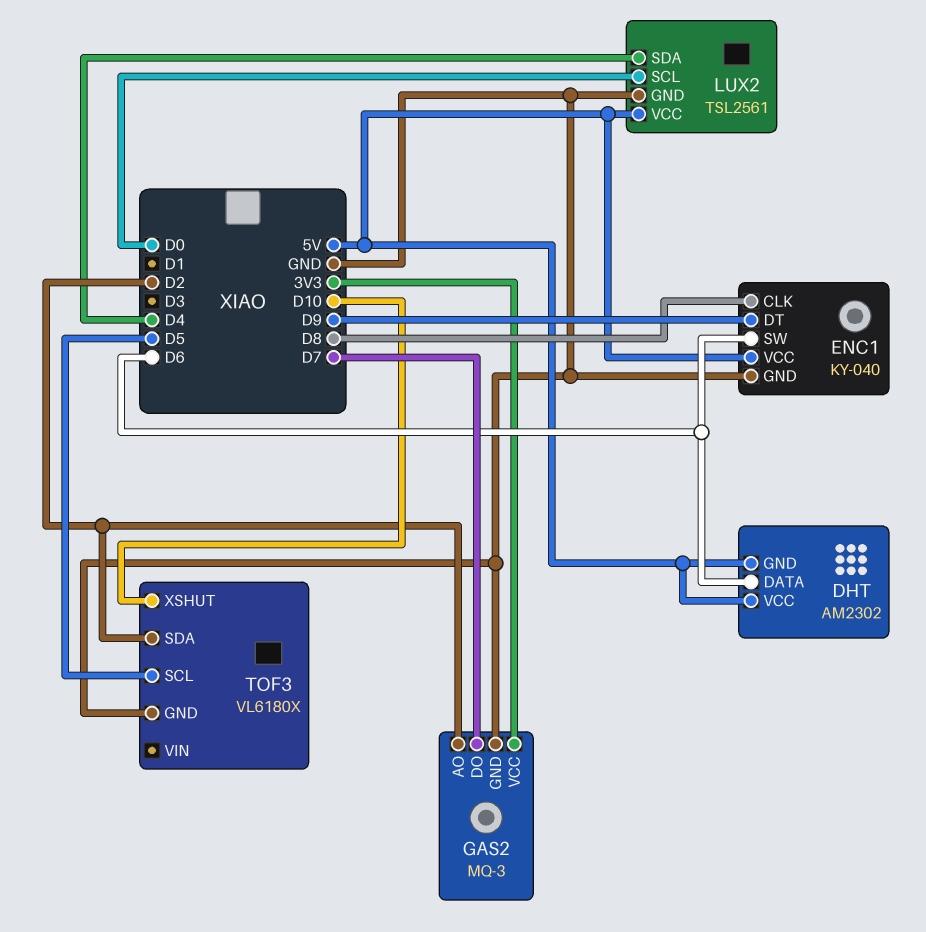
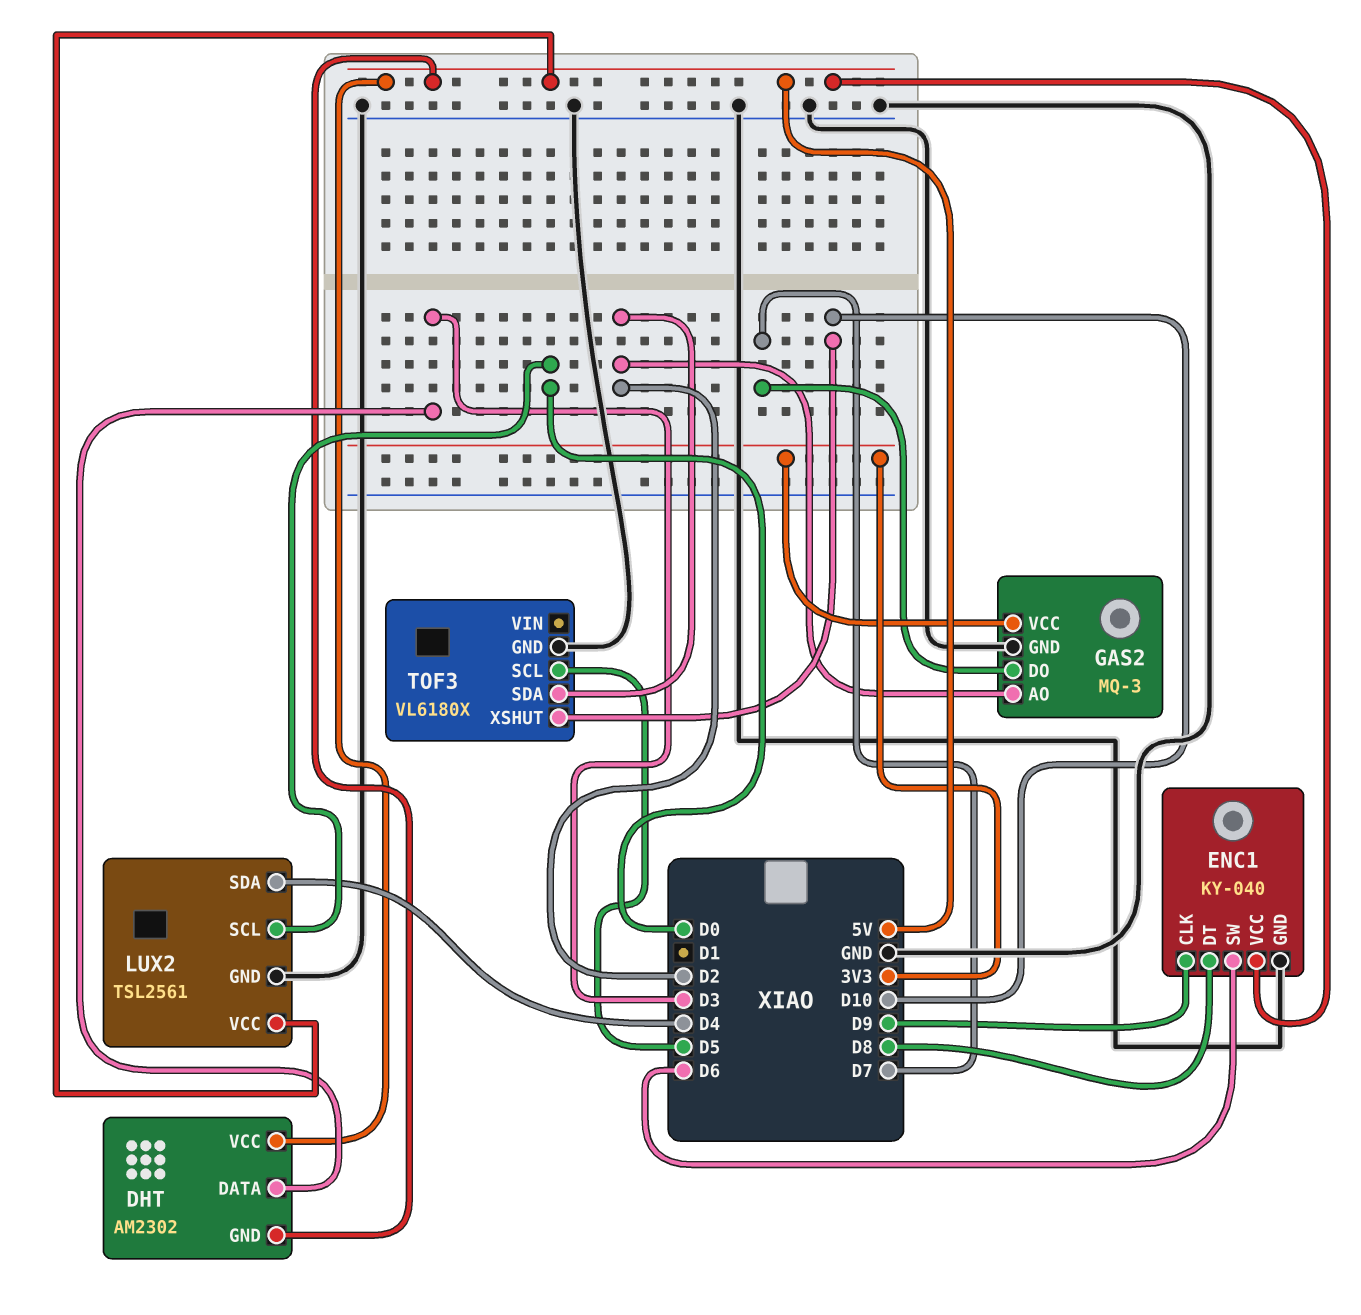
DHT pin DATA: D6 -> D3
ENC1 pin CLK: D8 -> D9
ENC1 pin DT: D9 -> D8

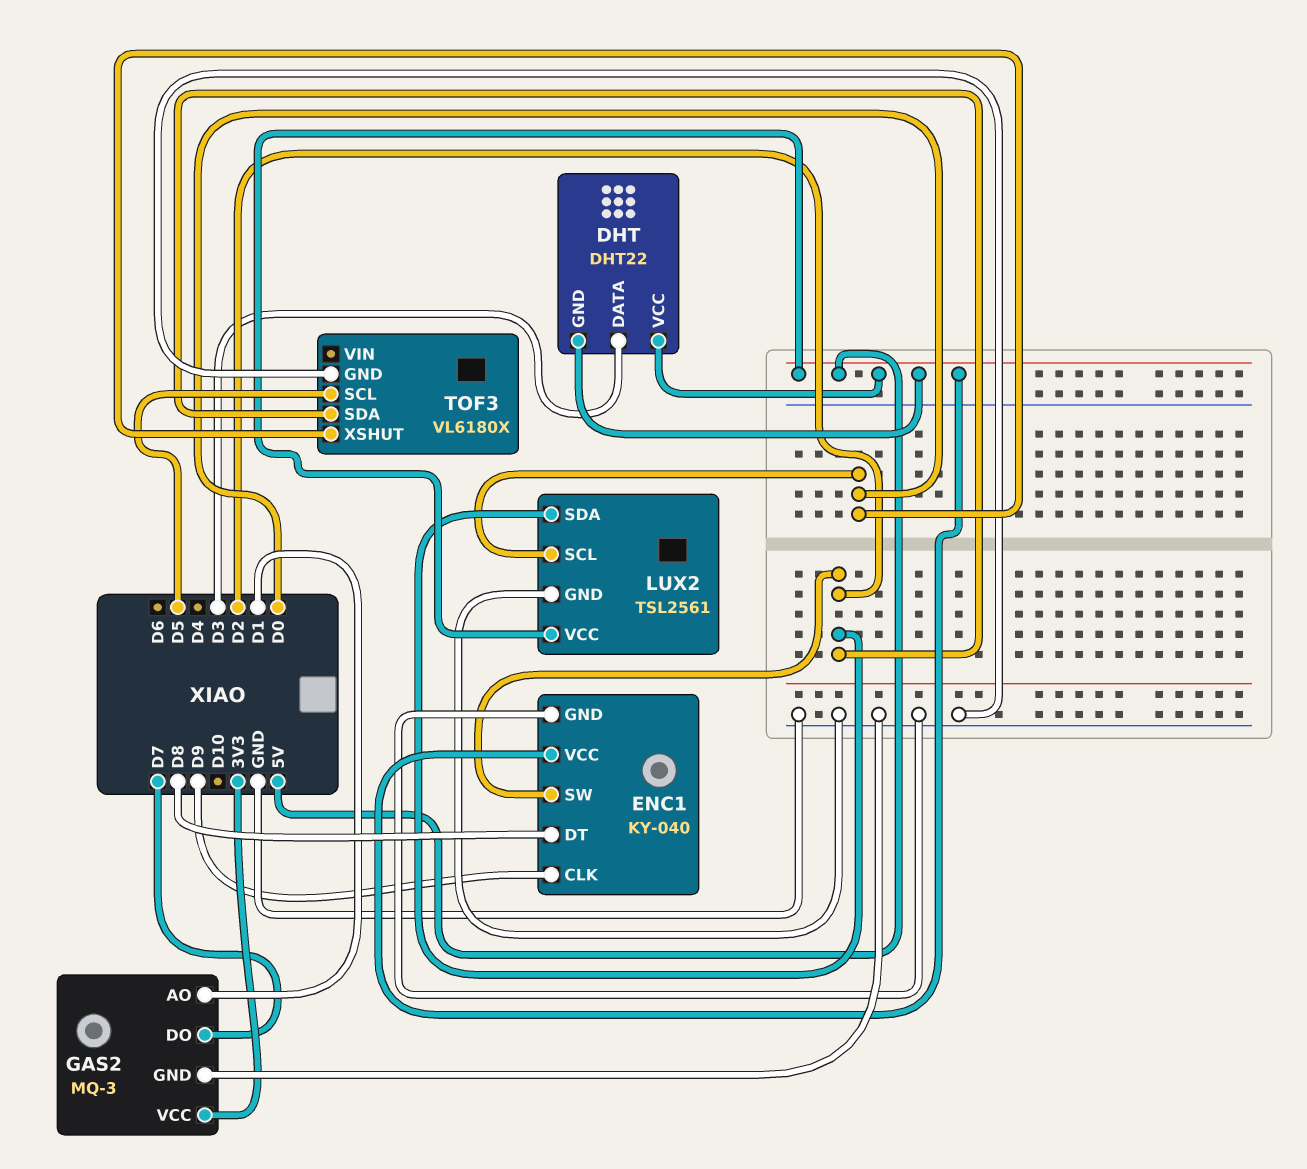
DHT: AM2302 -> DHT22
ENC1 pin SW: D6 -> D2
GAS2 pin AO: D2 -> D1
LUX2 pin SDA: D4 -> D2
TOF3 pin XSHUT: D10 -> D0

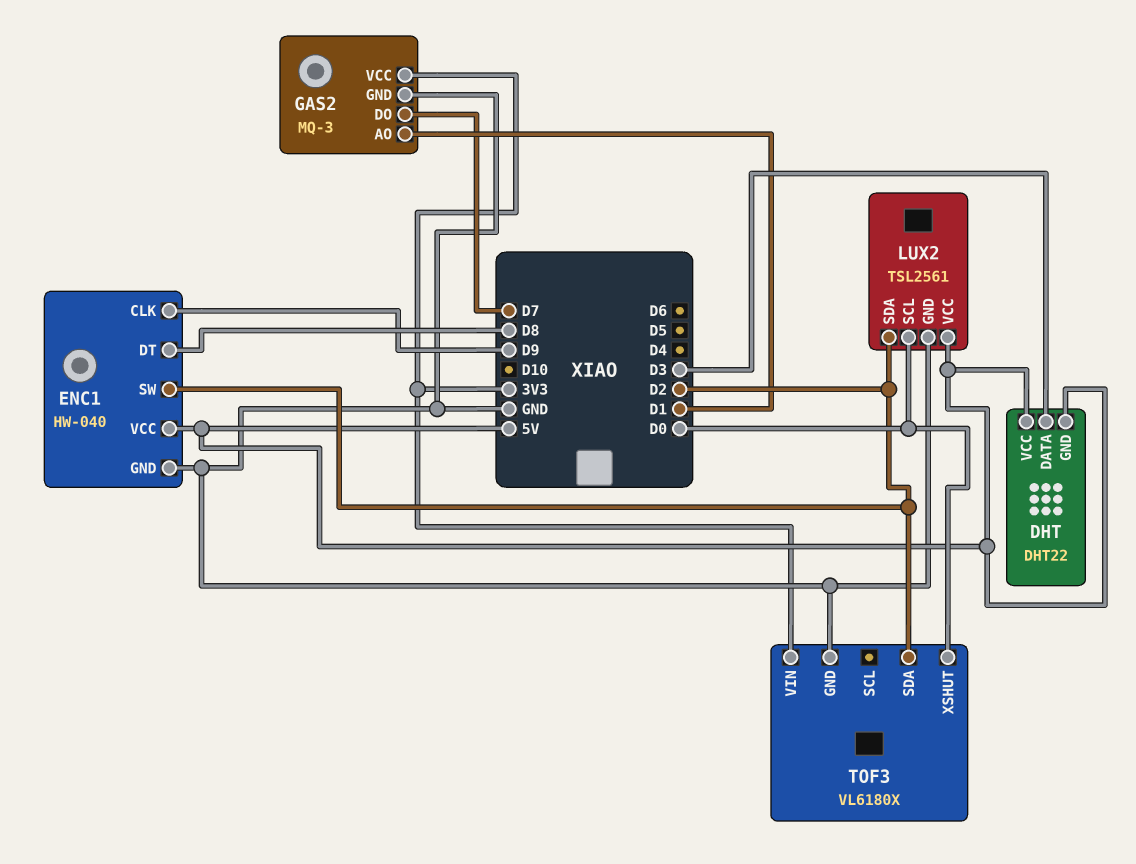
ENC1: KY-040 -> HW-040
TOF3 pin SCL: D5 -> none
TOF3 pin VIN: none -> 3V3

